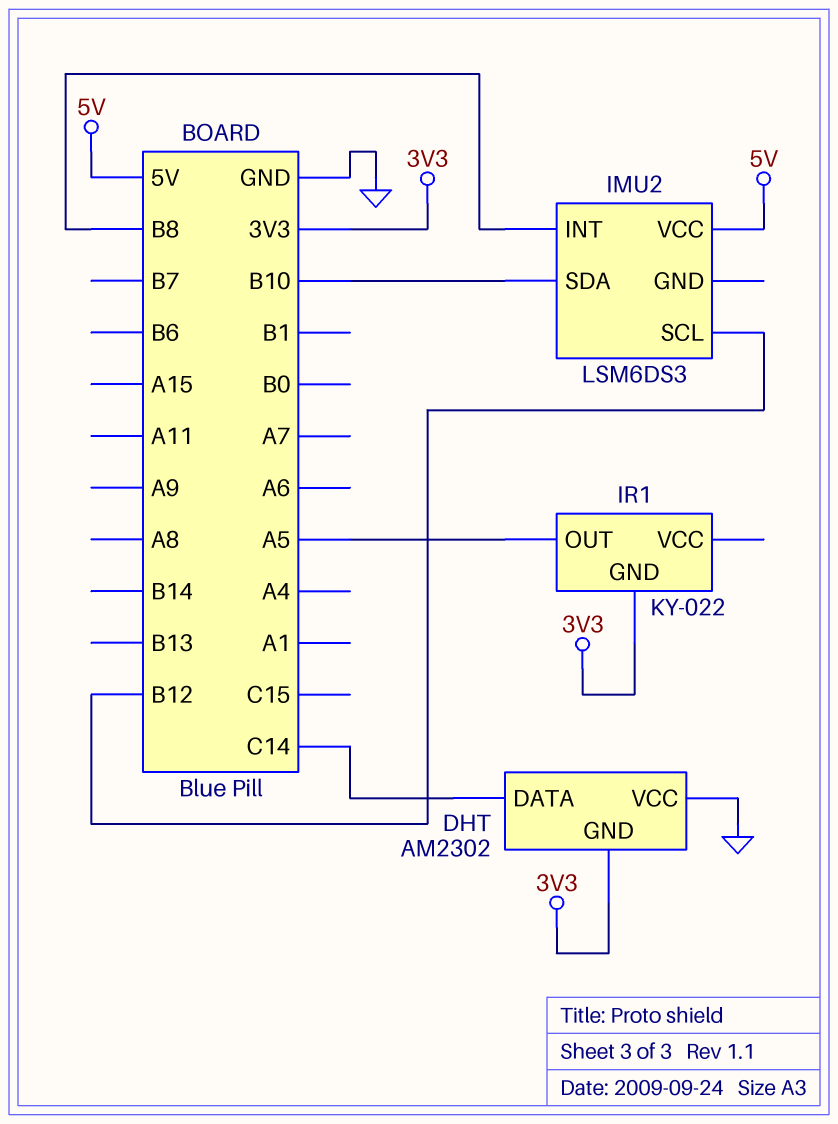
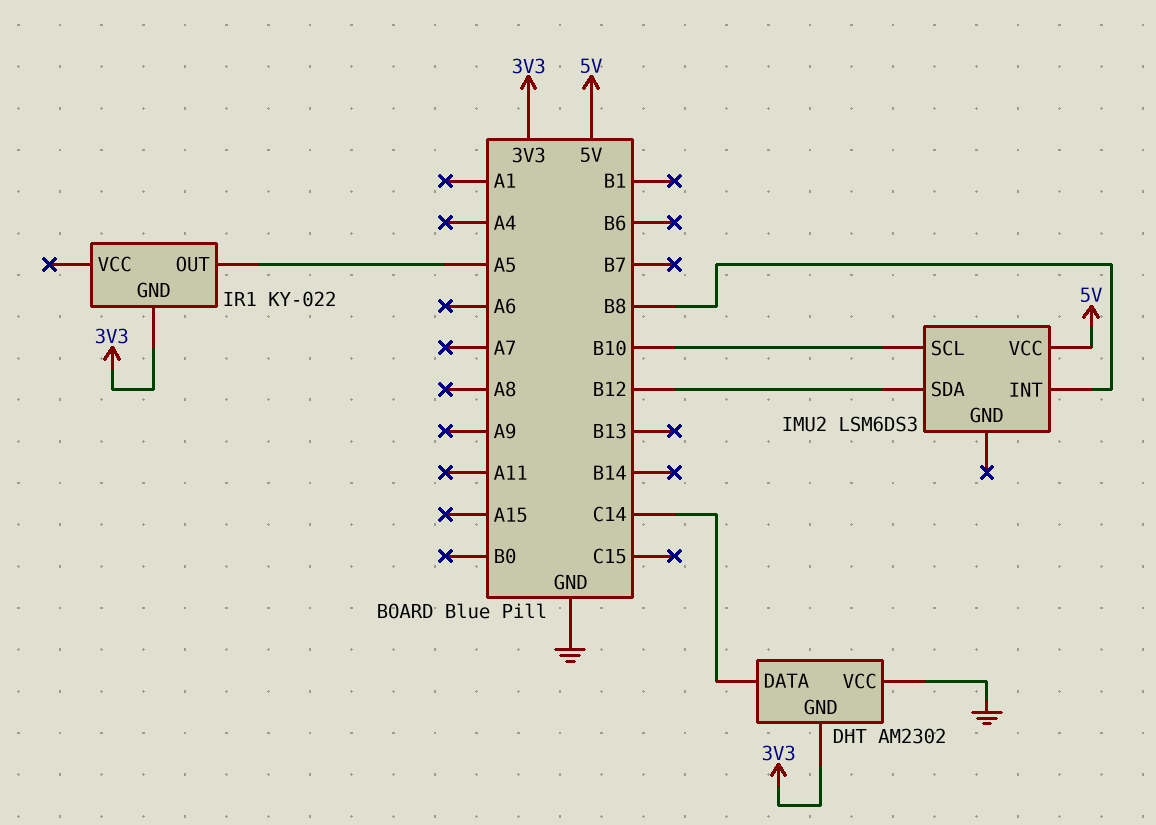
IMU2 pin SCL: B12 -> B10
IMU2 pin SDA: B10 -> B12

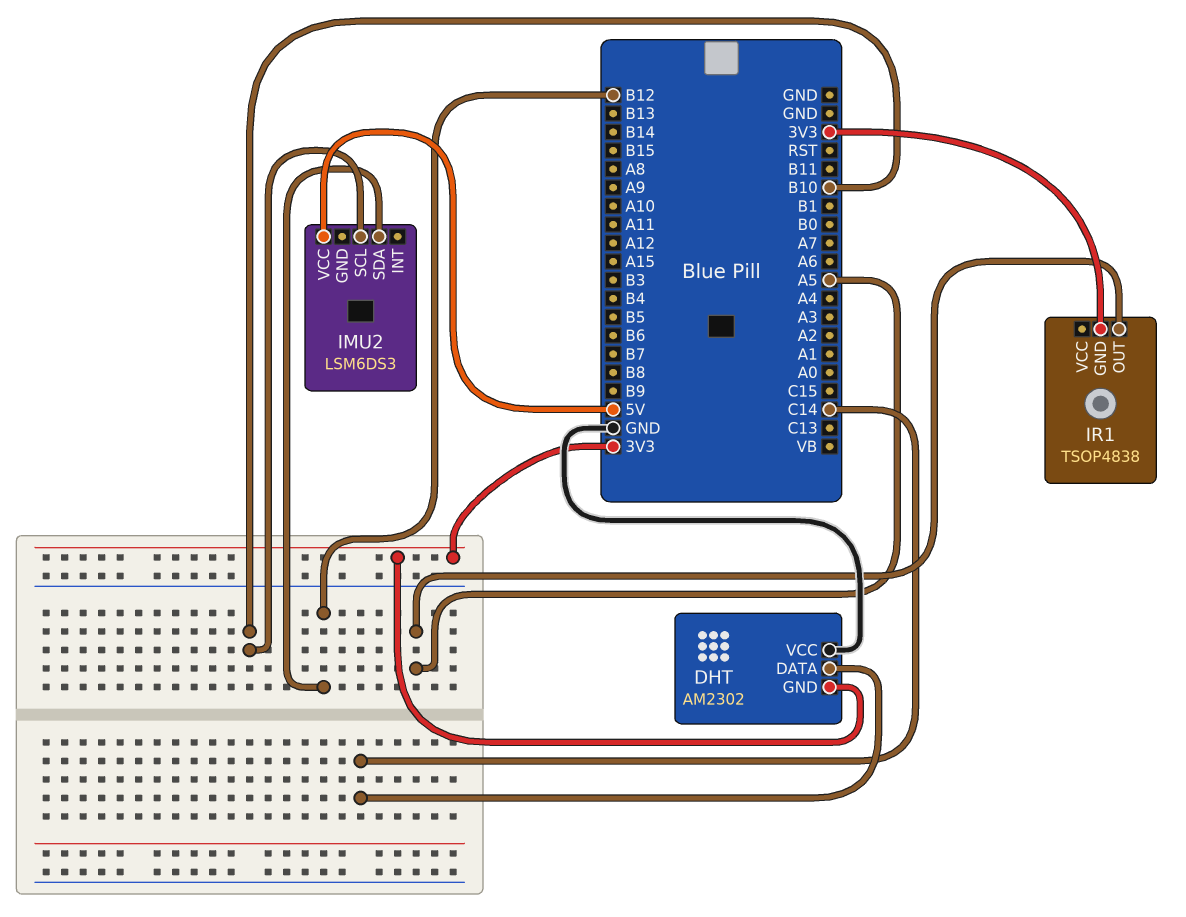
IMU2 pin INT: B8 -> none
IR1: KY-022 -> TSOP4838

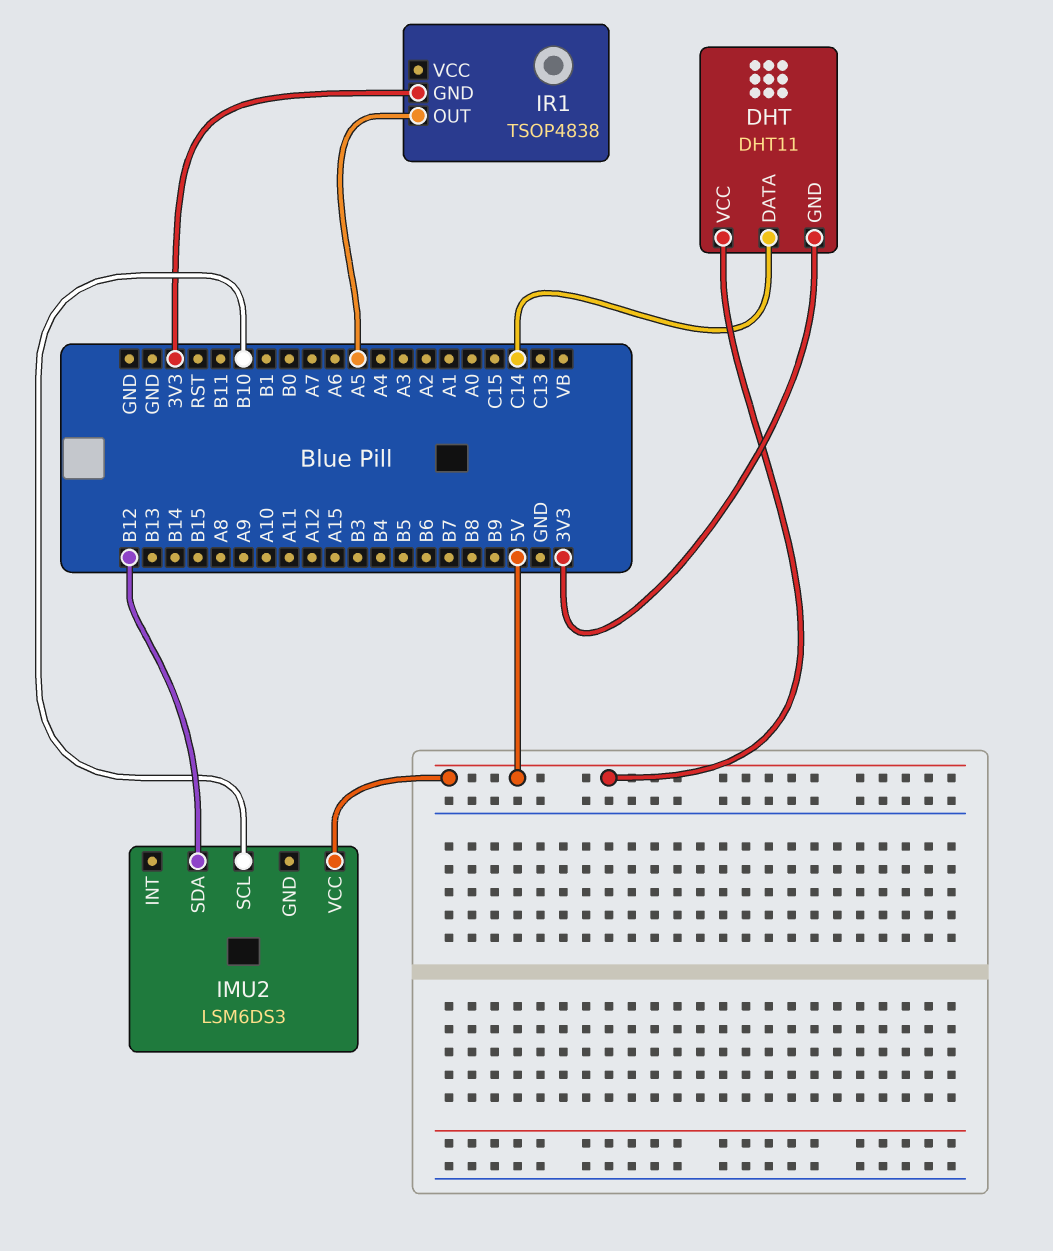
DHT: AM2302 -> DHT11
DHT pin VCC: GND -> 5V

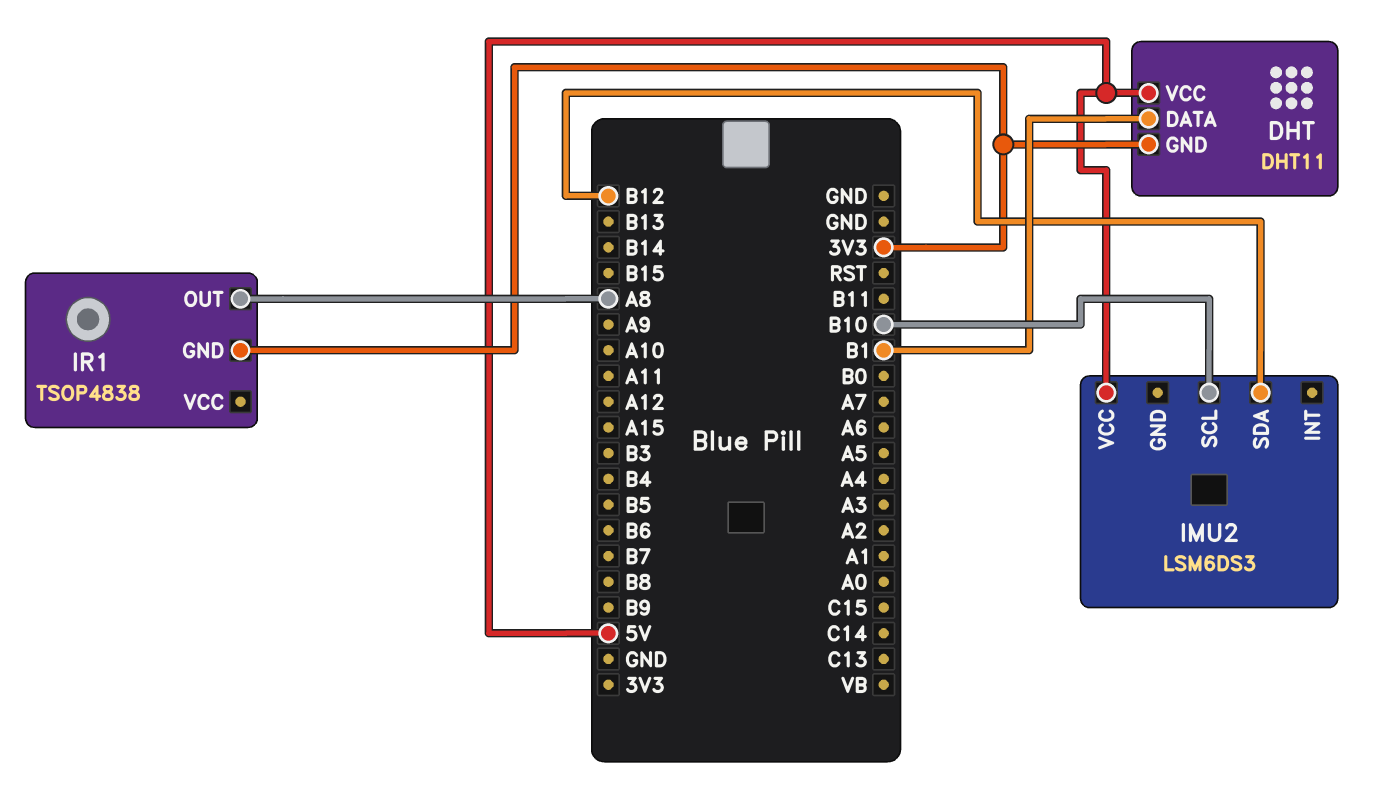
DHT pin DATA: C14 -> B1
IR1 pin OUT: A5 -> A8

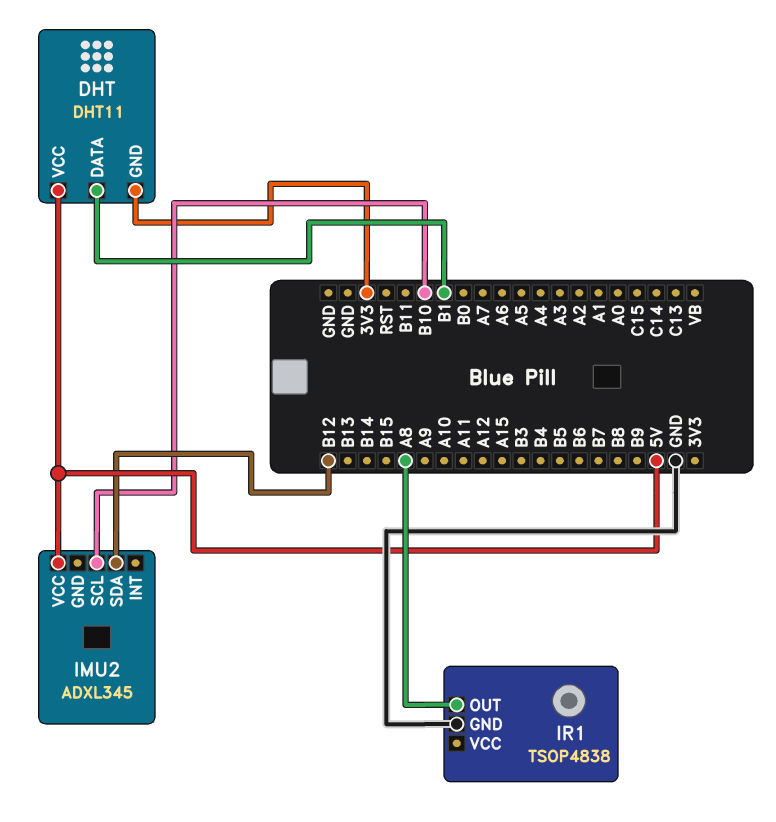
IMU2: LSM6DS3 -> ADXL345
IR1 pin GND: 3V3 -> GND

